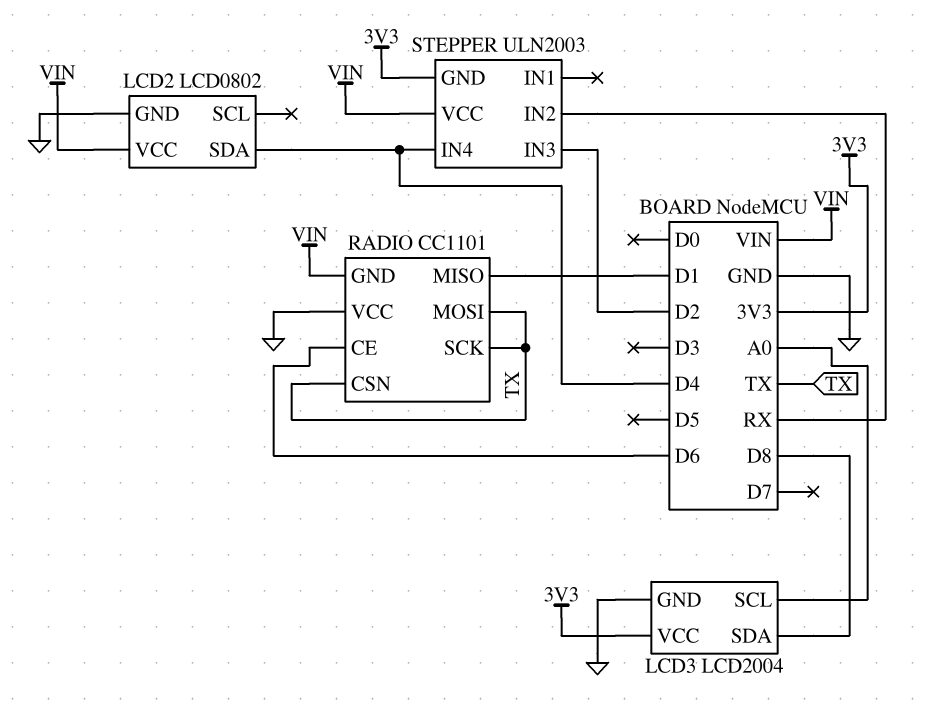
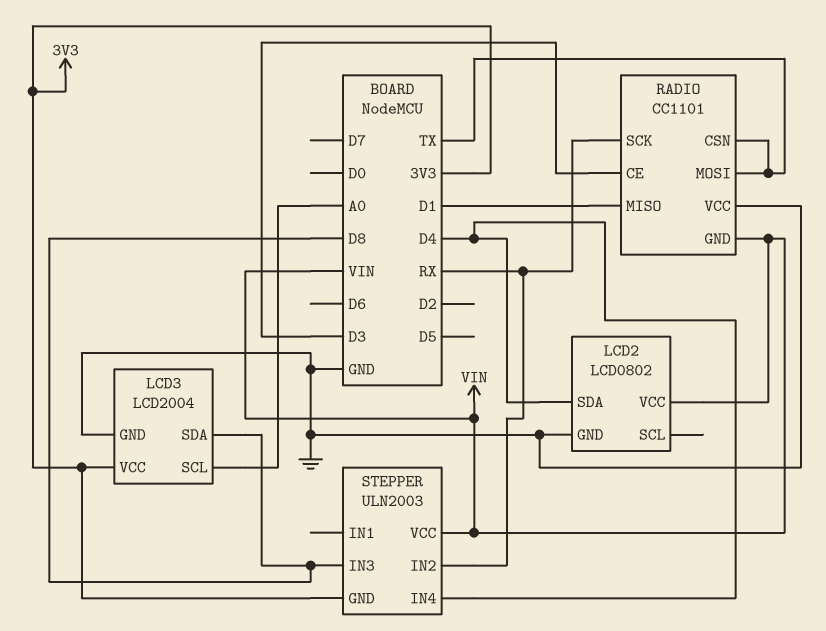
RADIO pin CE: D6 -> D3
RADIO pin SCK: TX -> RX
STEPPER pin IN3: D2 -> D8

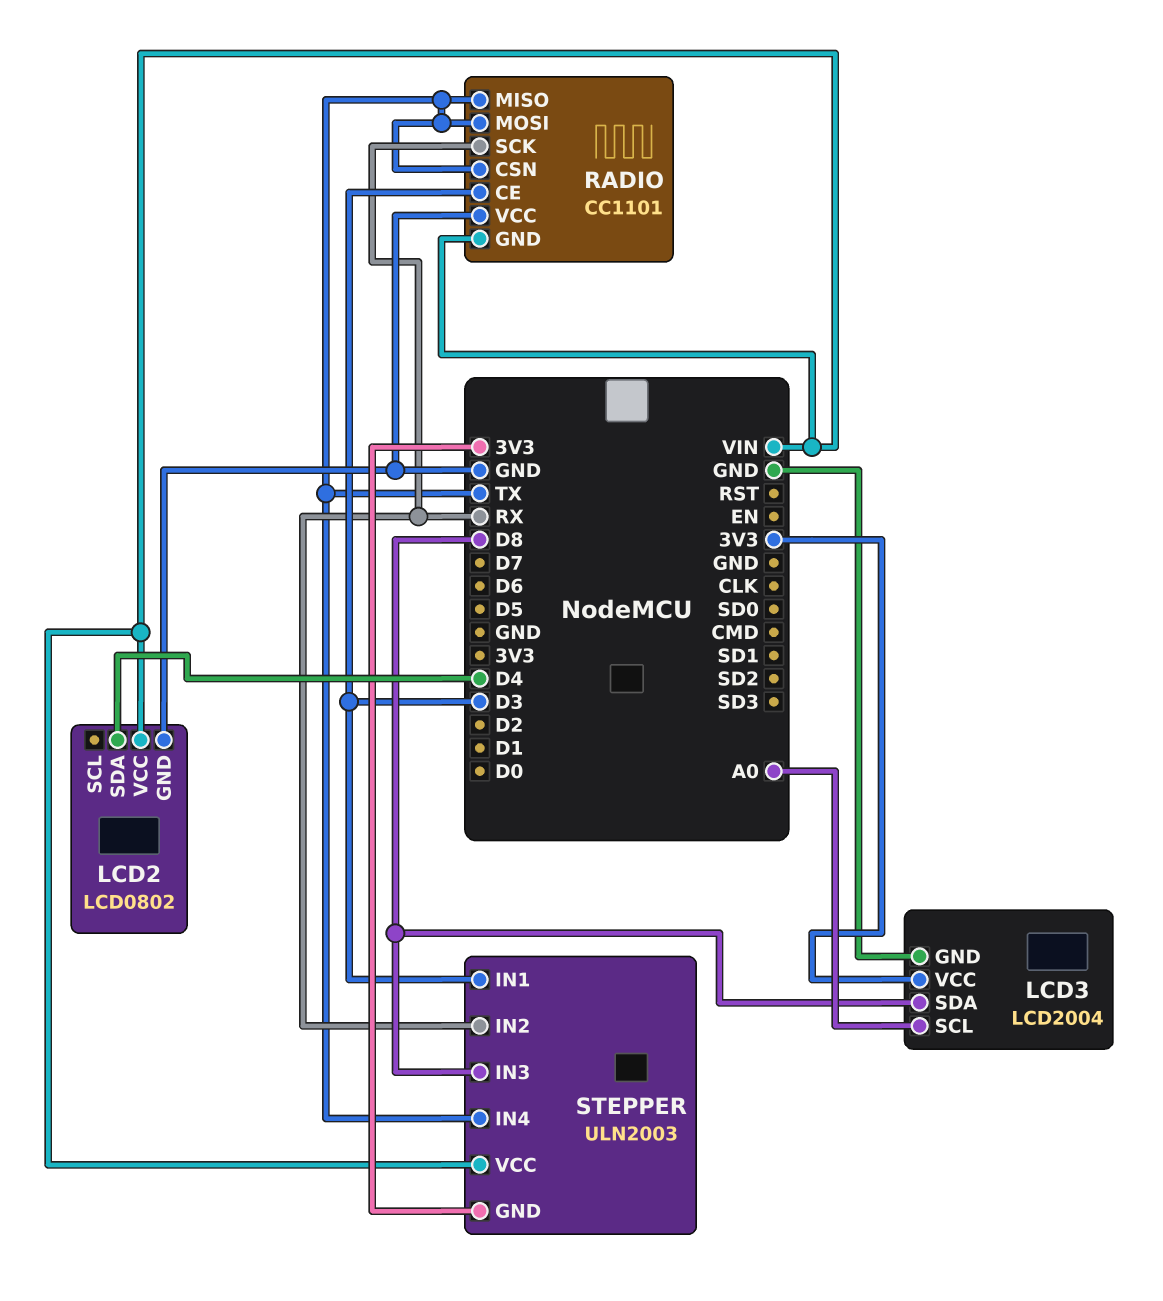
RADIO pin MISO: D1 -> TX
STEPPER pin IN1: none -> D3
STEPPER pin IN4: D4 -> TX

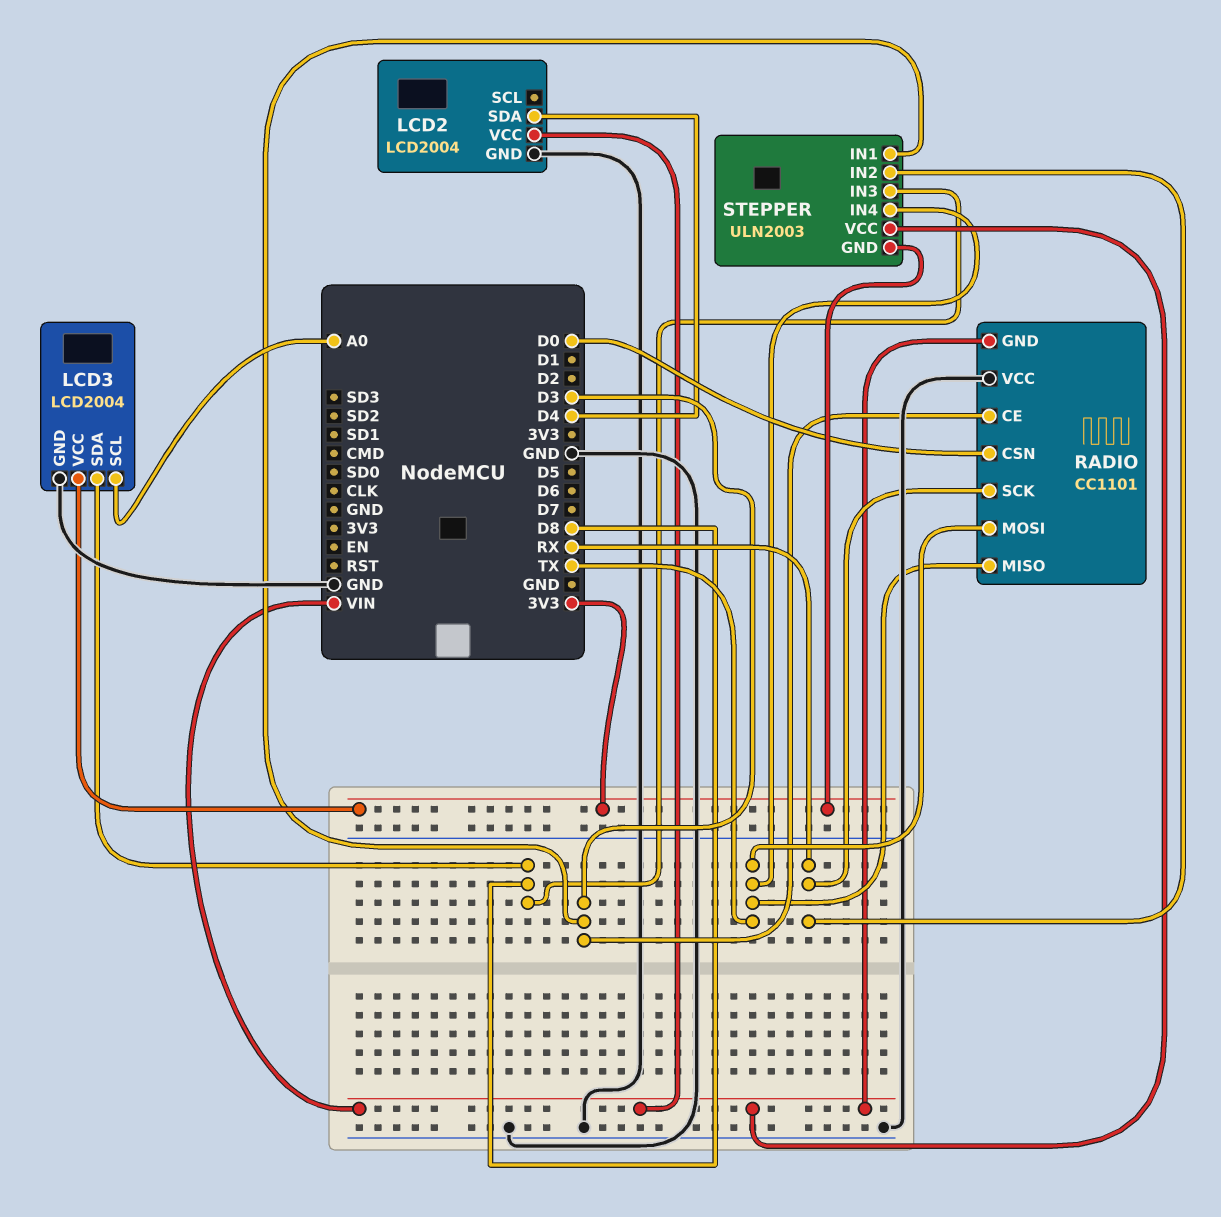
LCD2: LCD0802 -> LCD2004
RADIO pin CSN: TX -> D0

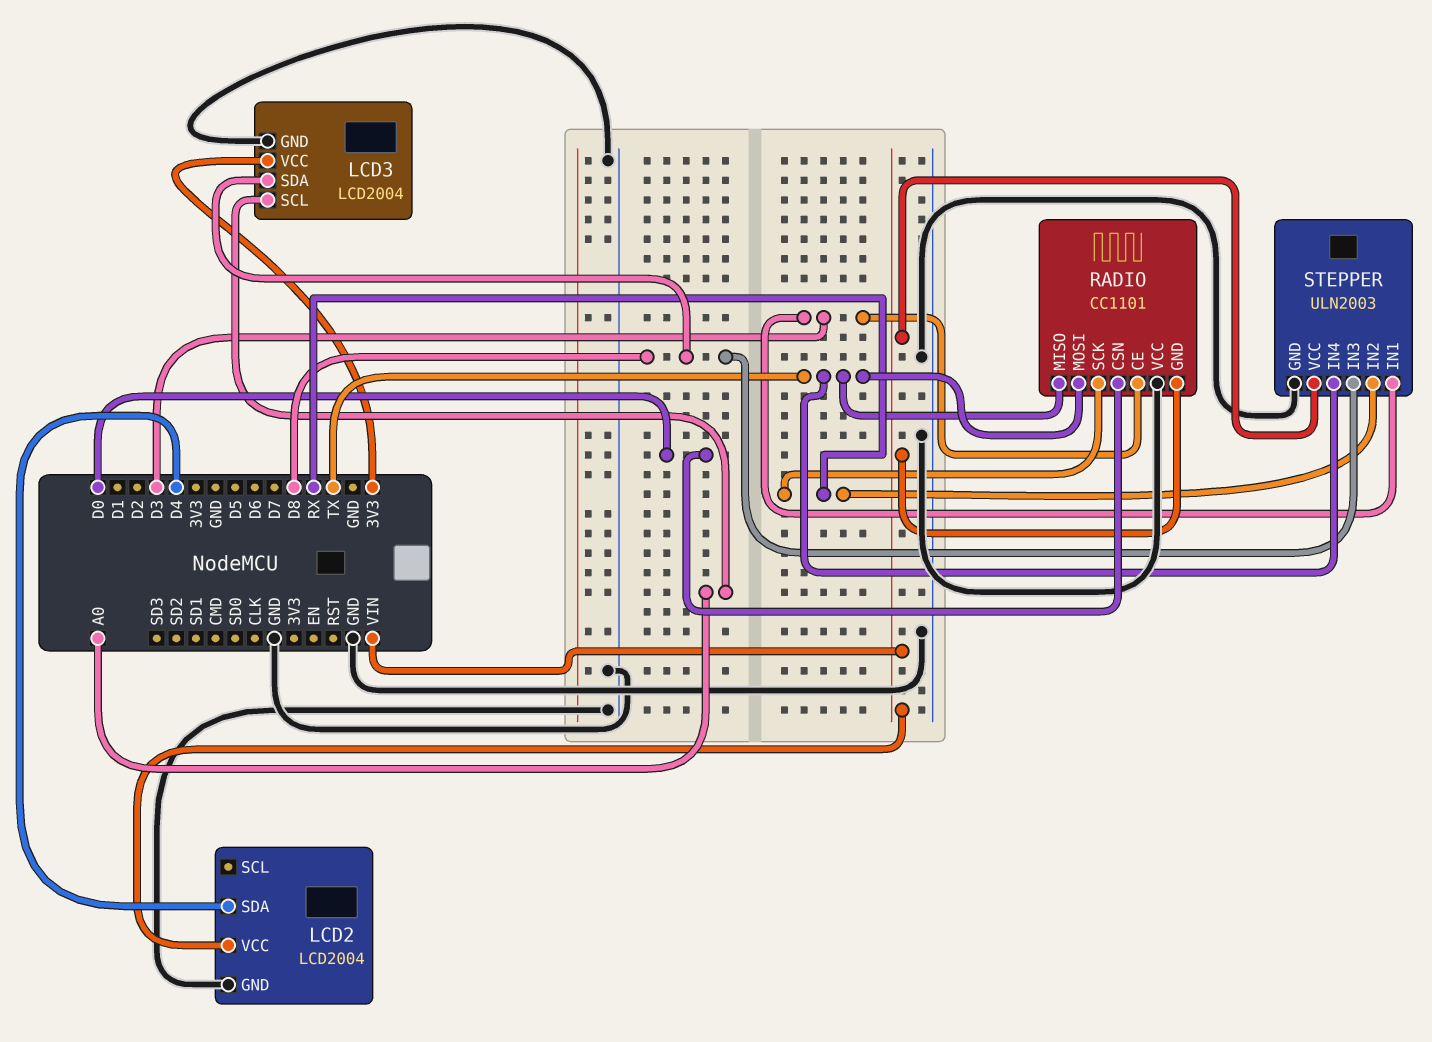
STEPPER pin GND: 3V3 -> GND

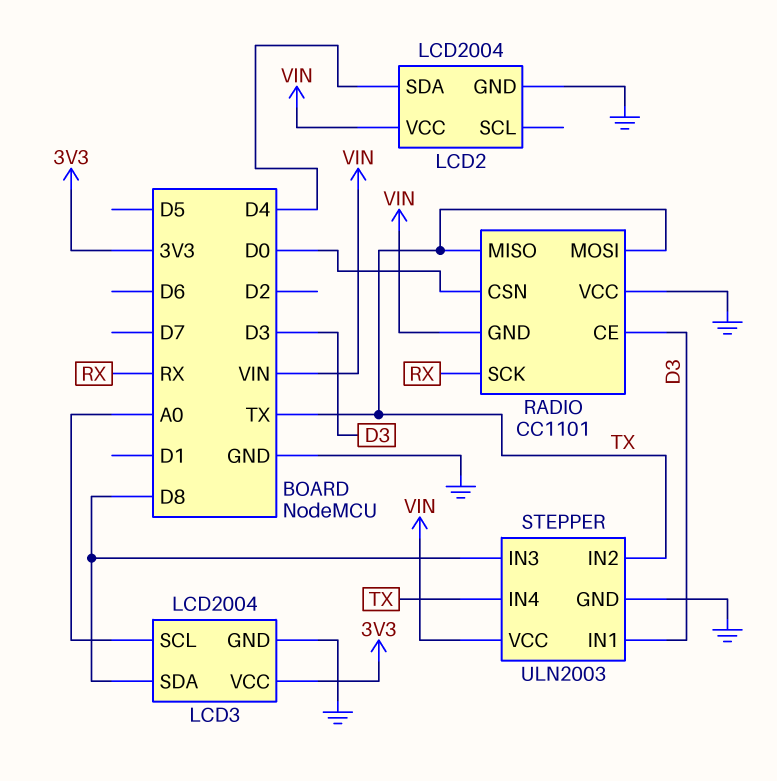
STEPPER pin IN2: RX -> TX

